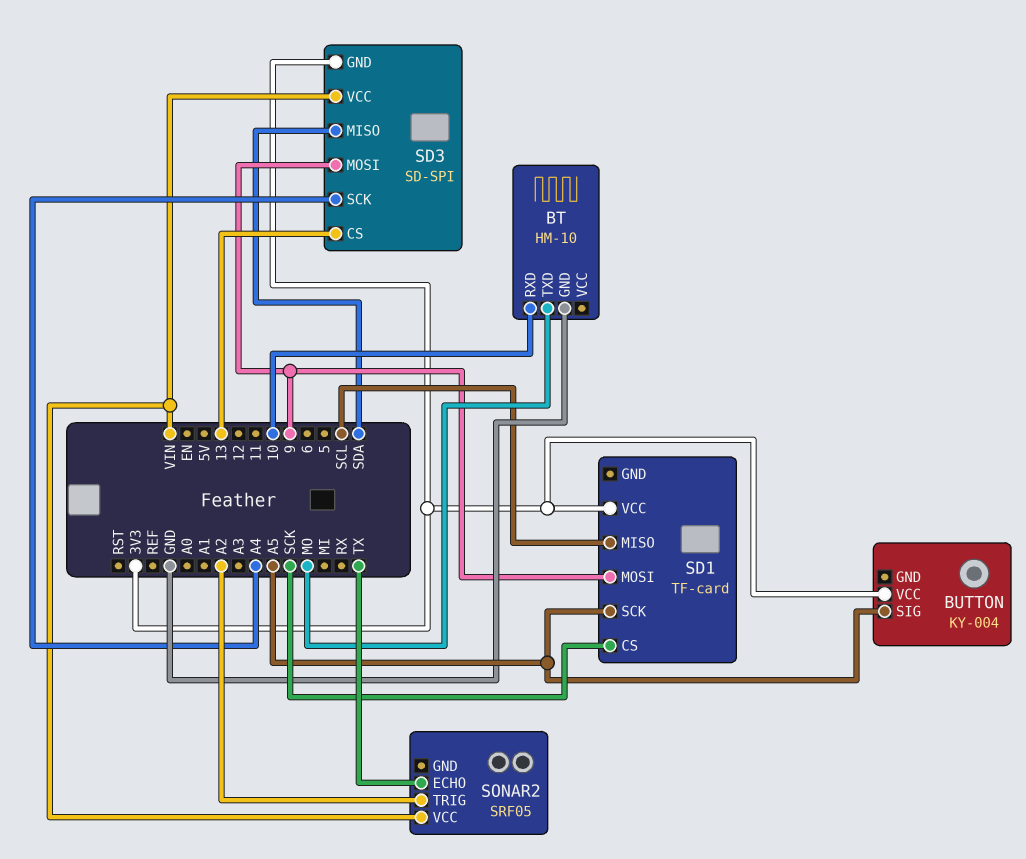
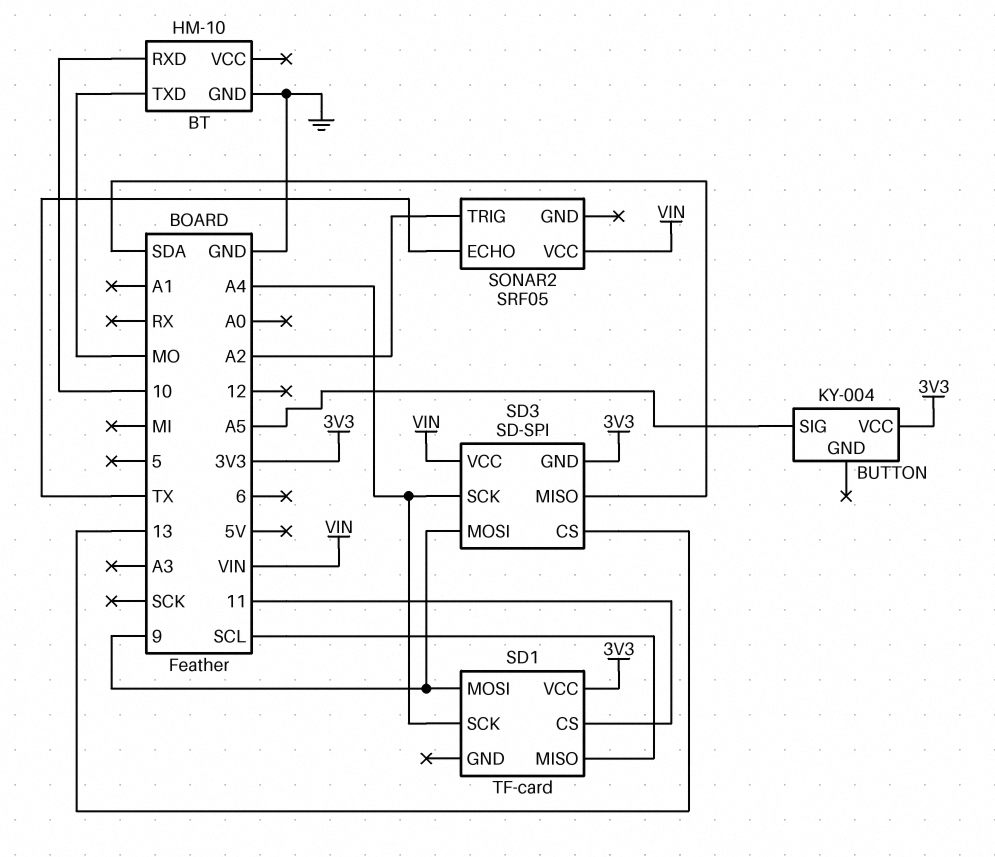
SD1 pin CS: SCK -> 11
SD1 pin SCK: A5 -> A4

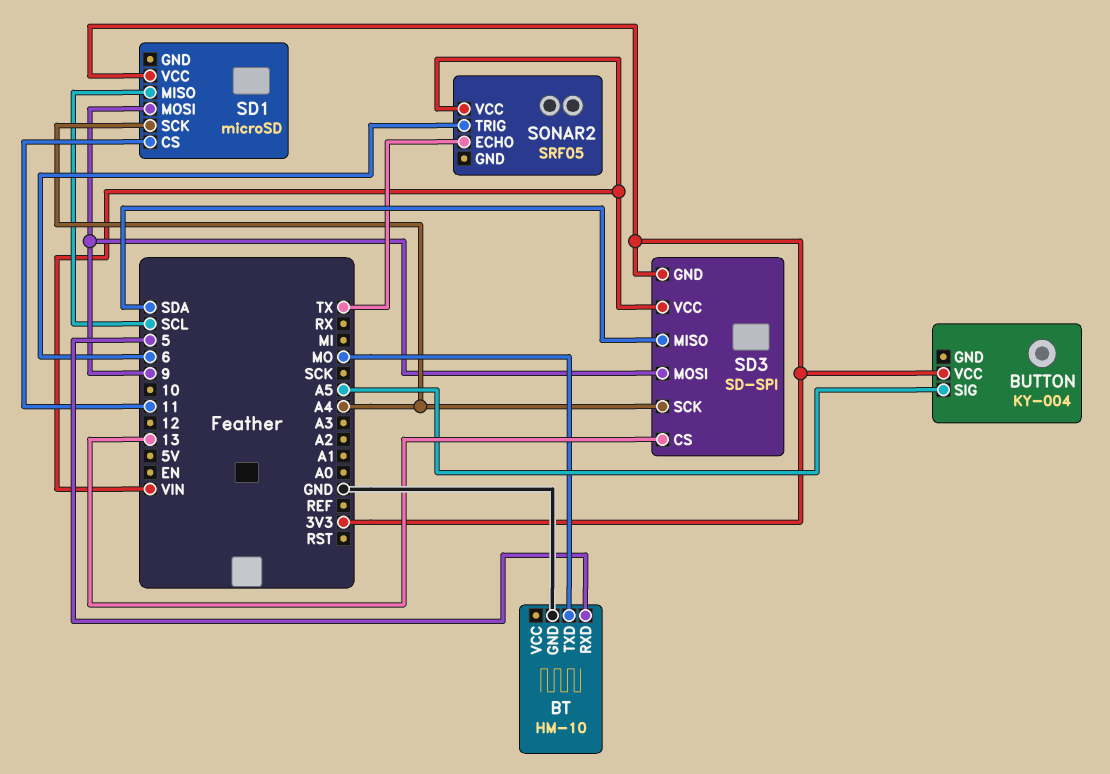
BT pin RXD: 10 -> 5
SD1: TF-card -> microSD
SONAR2 pin TRIG: A2 -> 6

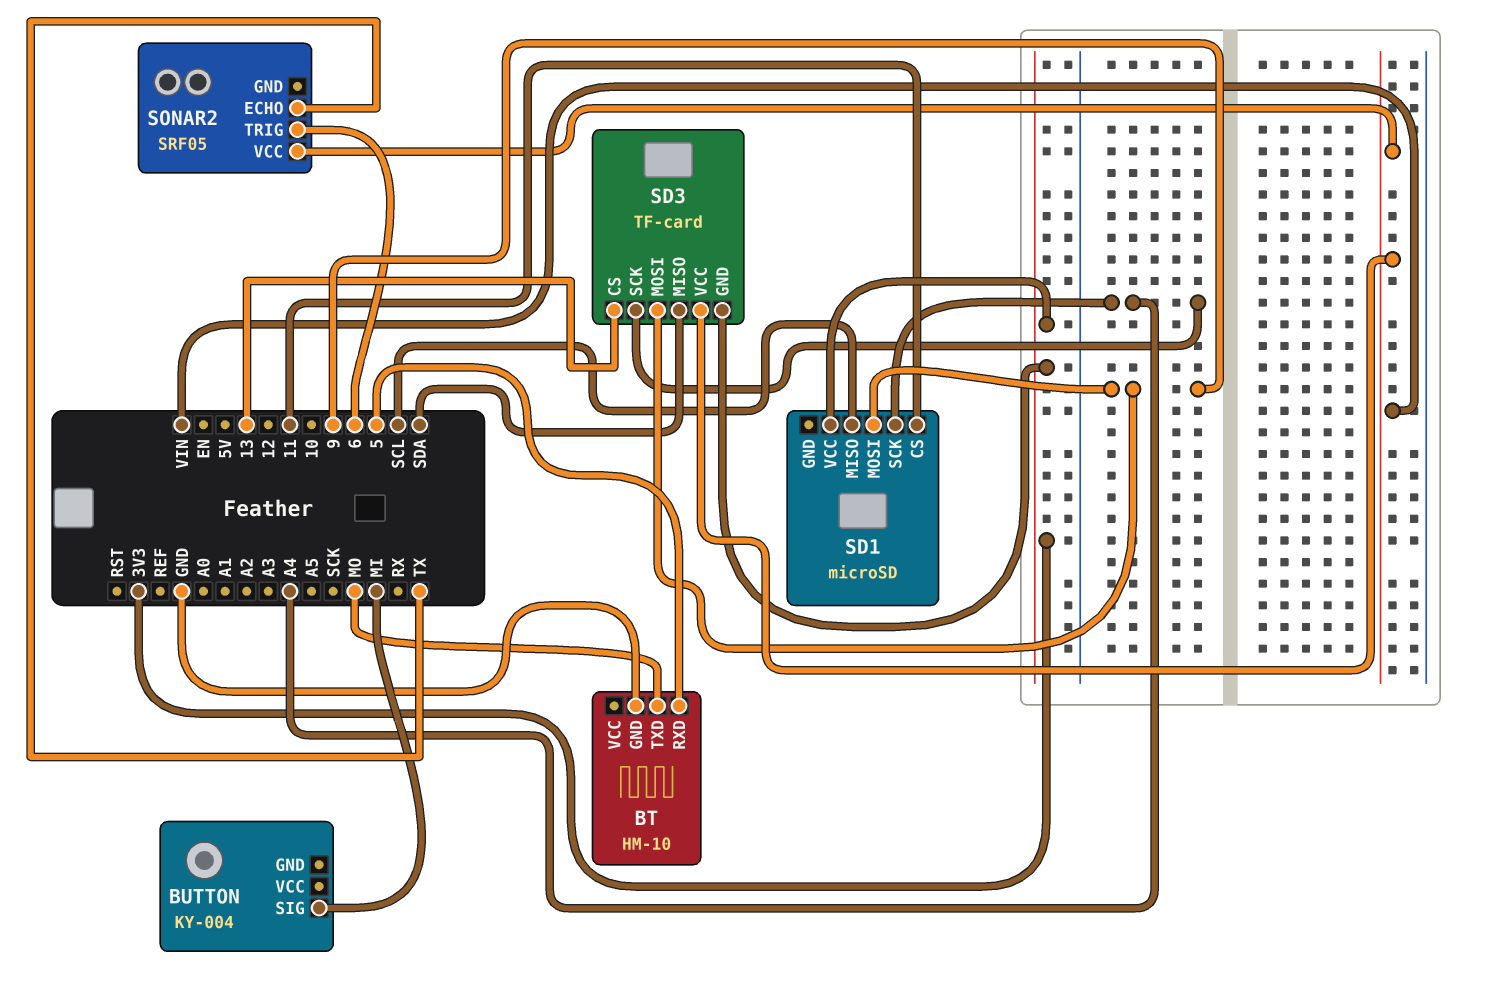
BUTTON pin SIG: A5 -> MI
BUTTON pin VCC: 3V3 -> none
SD3: SD-SPI -> TF-card

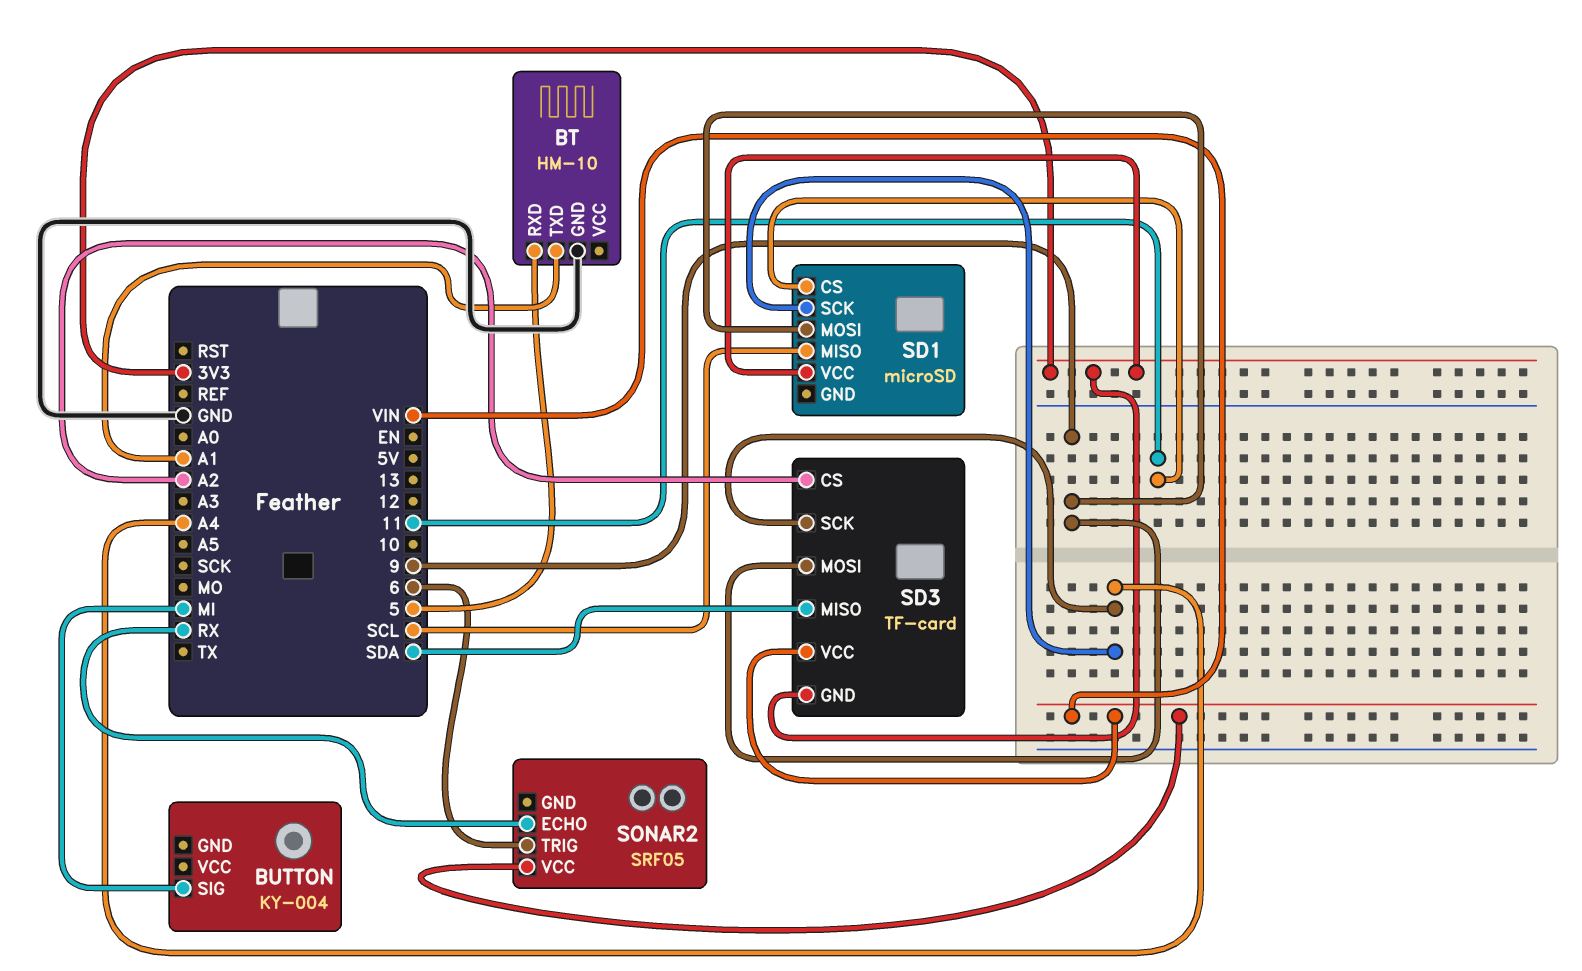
BT pin TXD: MO -> A1
SD3 pin CS: 13 -> A2
SONAR2 pin ECHO: TX -> RX

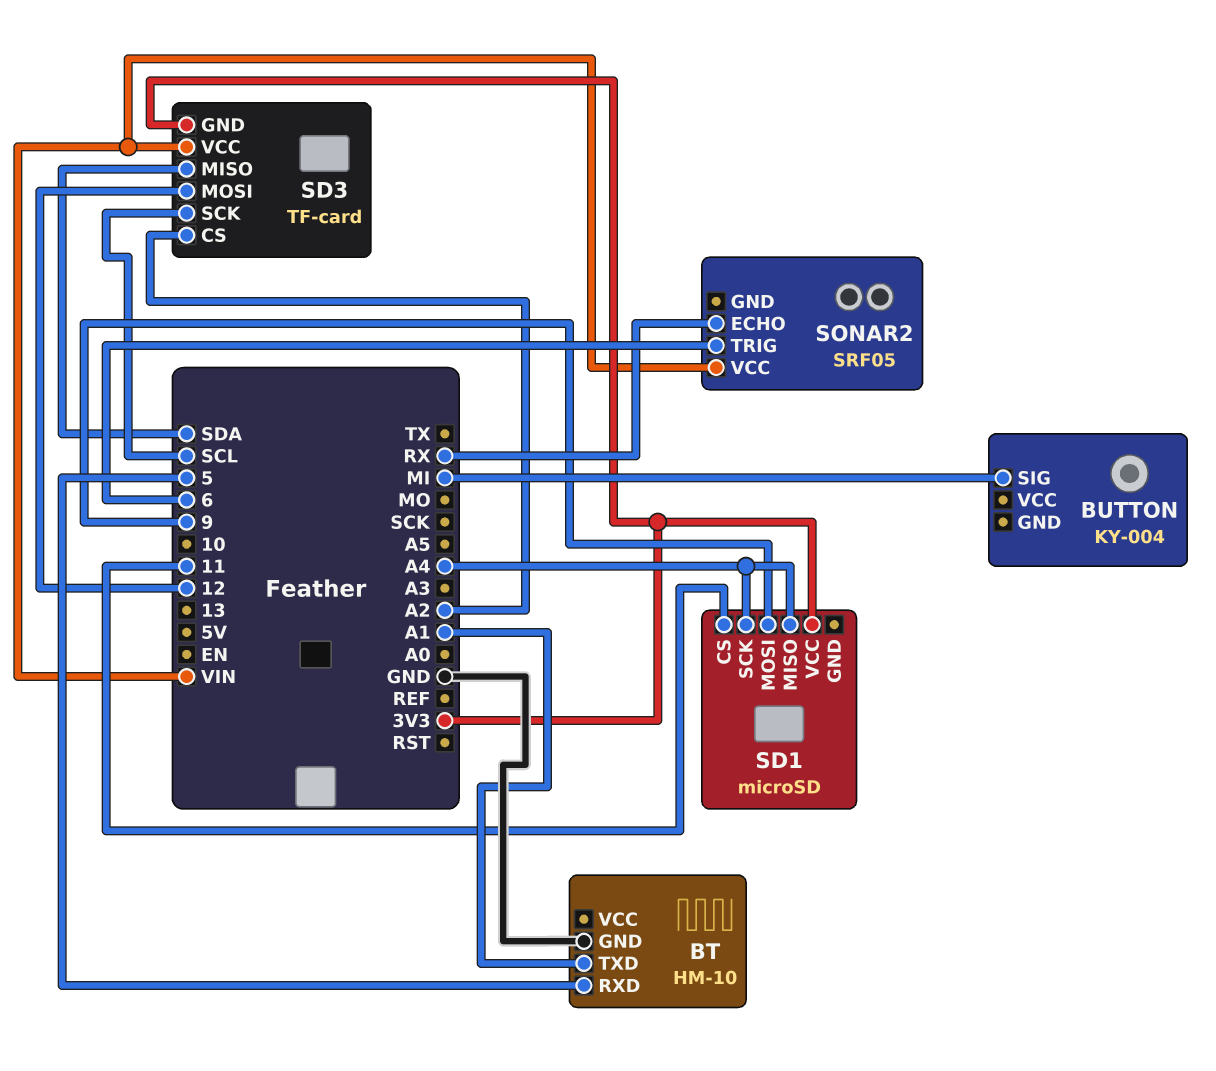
SD1 pin MISO: SCL -> A4
SD3 pin MOSI: 9 -> 12
SD3 pin SCK: A4 -> SCL

